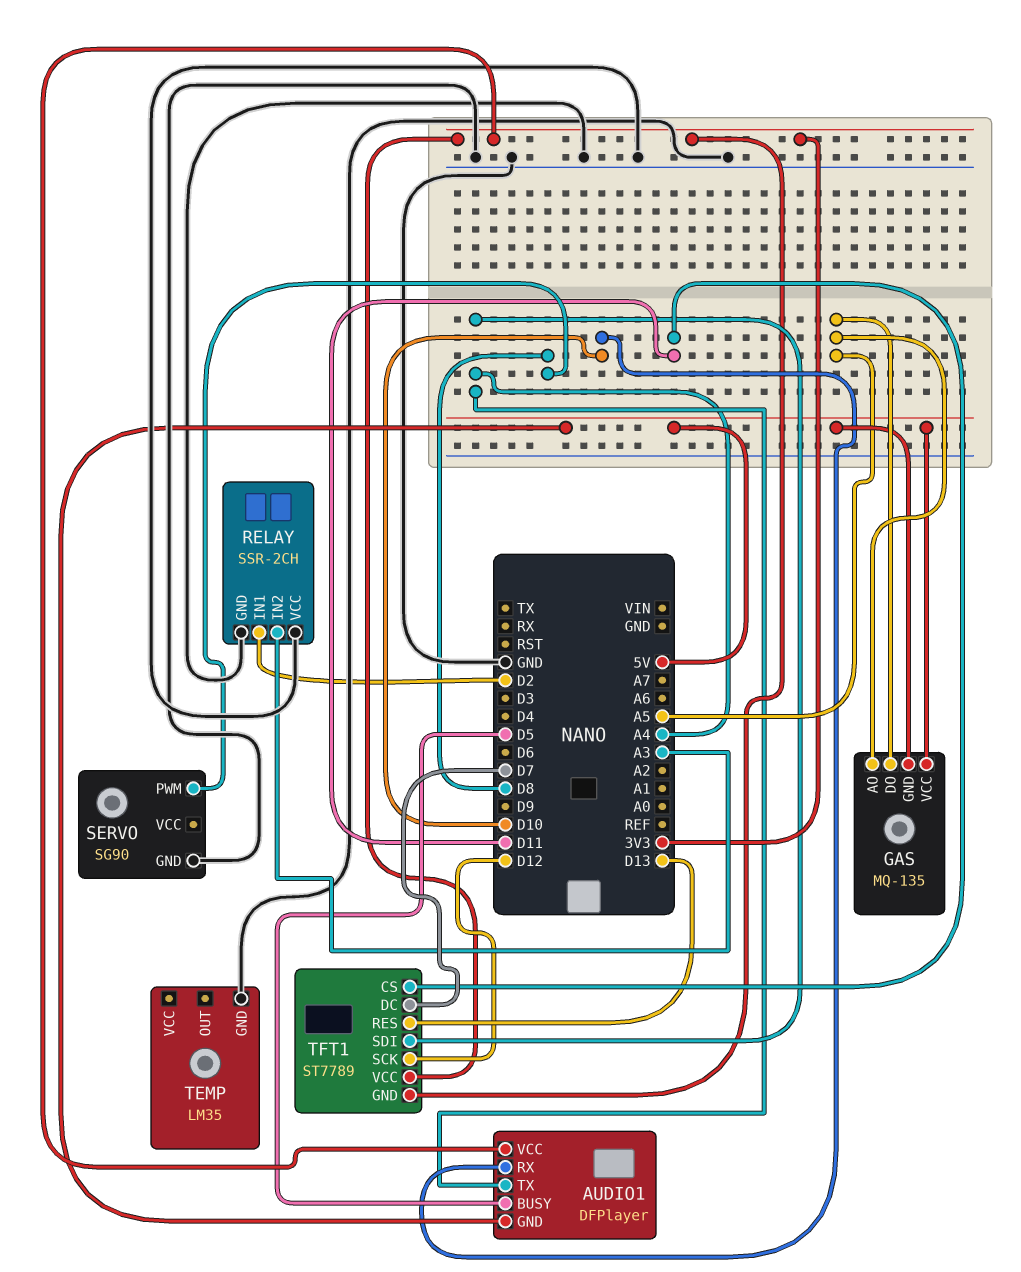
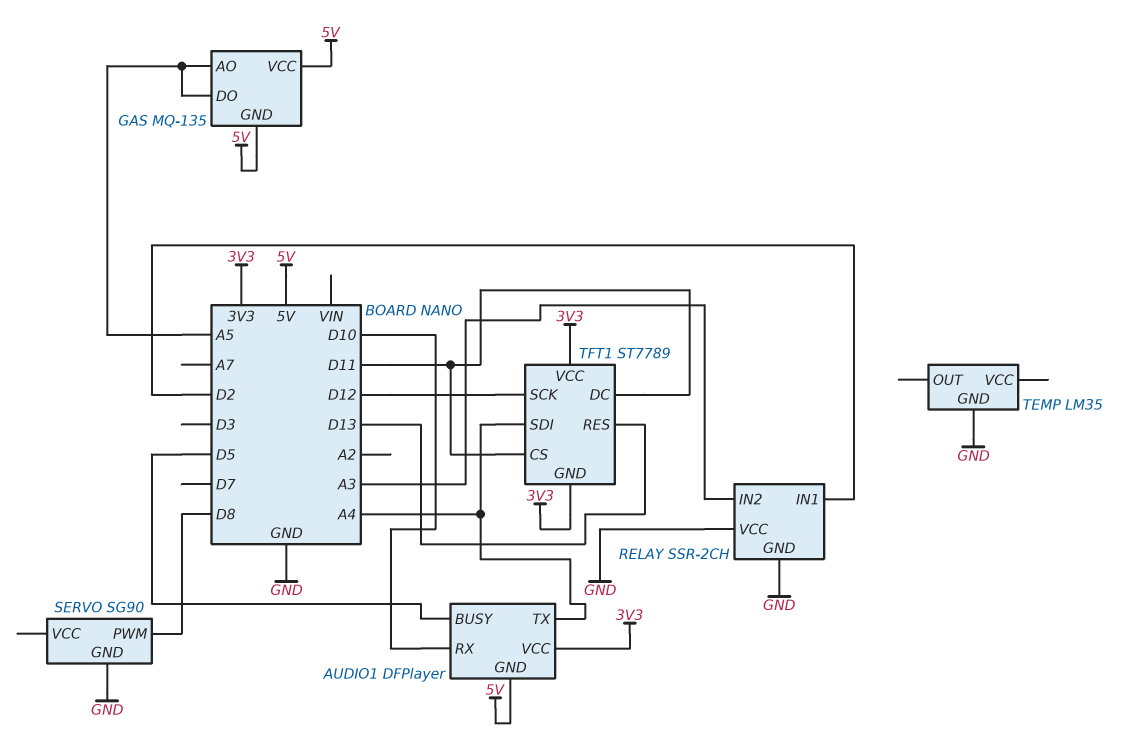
TFT1 pin DC: D7 -> D11

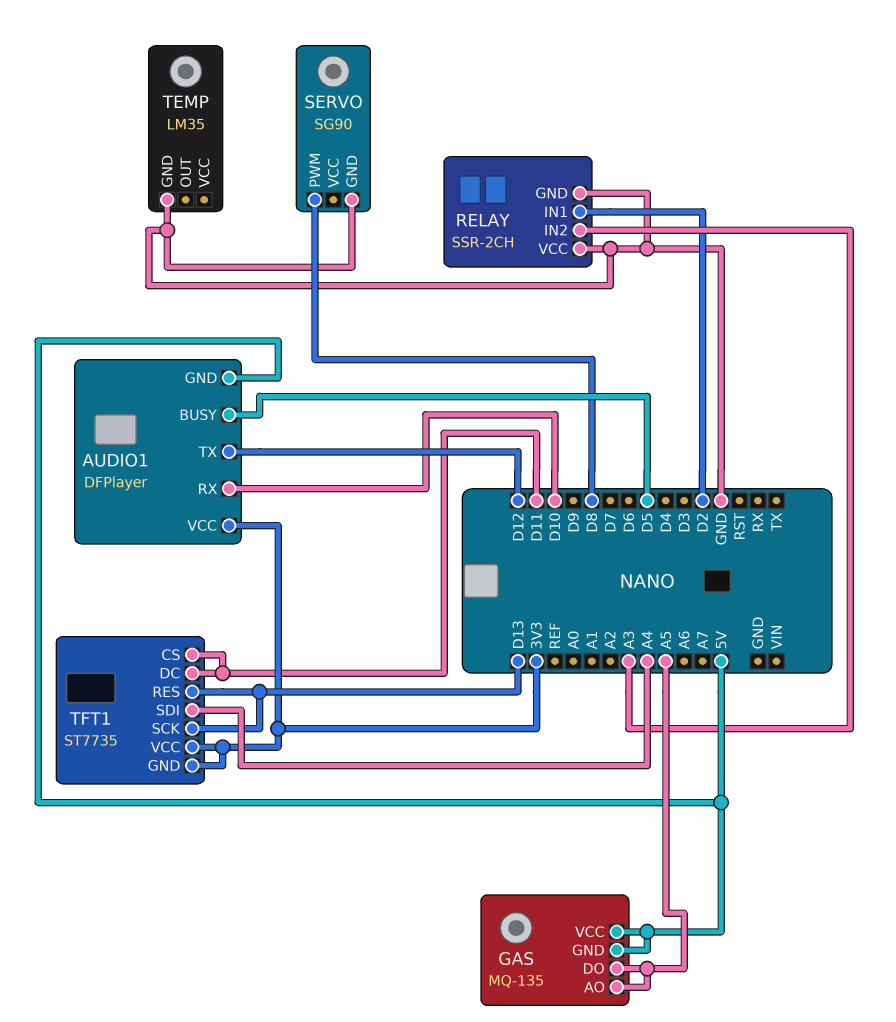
AUDIO1 pin TX: A4 -> D12
TFT1: ST7789 -> ST7735
TFT1 pin SCK: D12 -> D13

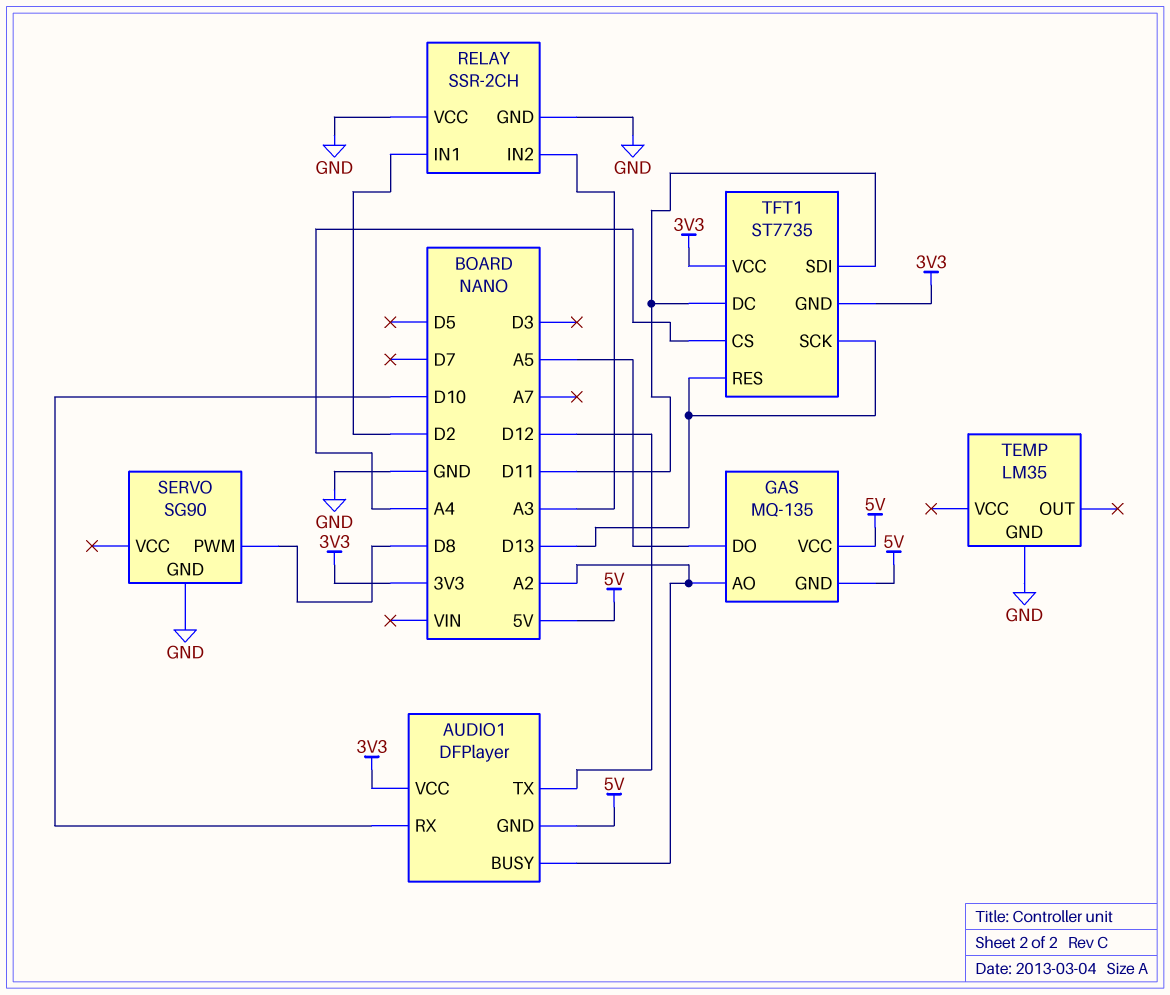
AUDIO1 pin BUSY: D5 -> A2
GAS pin AO: A5 -> A2
TFT1 pin CS: D11 -> A4
TFT1 pin SDI: A4 -> D11

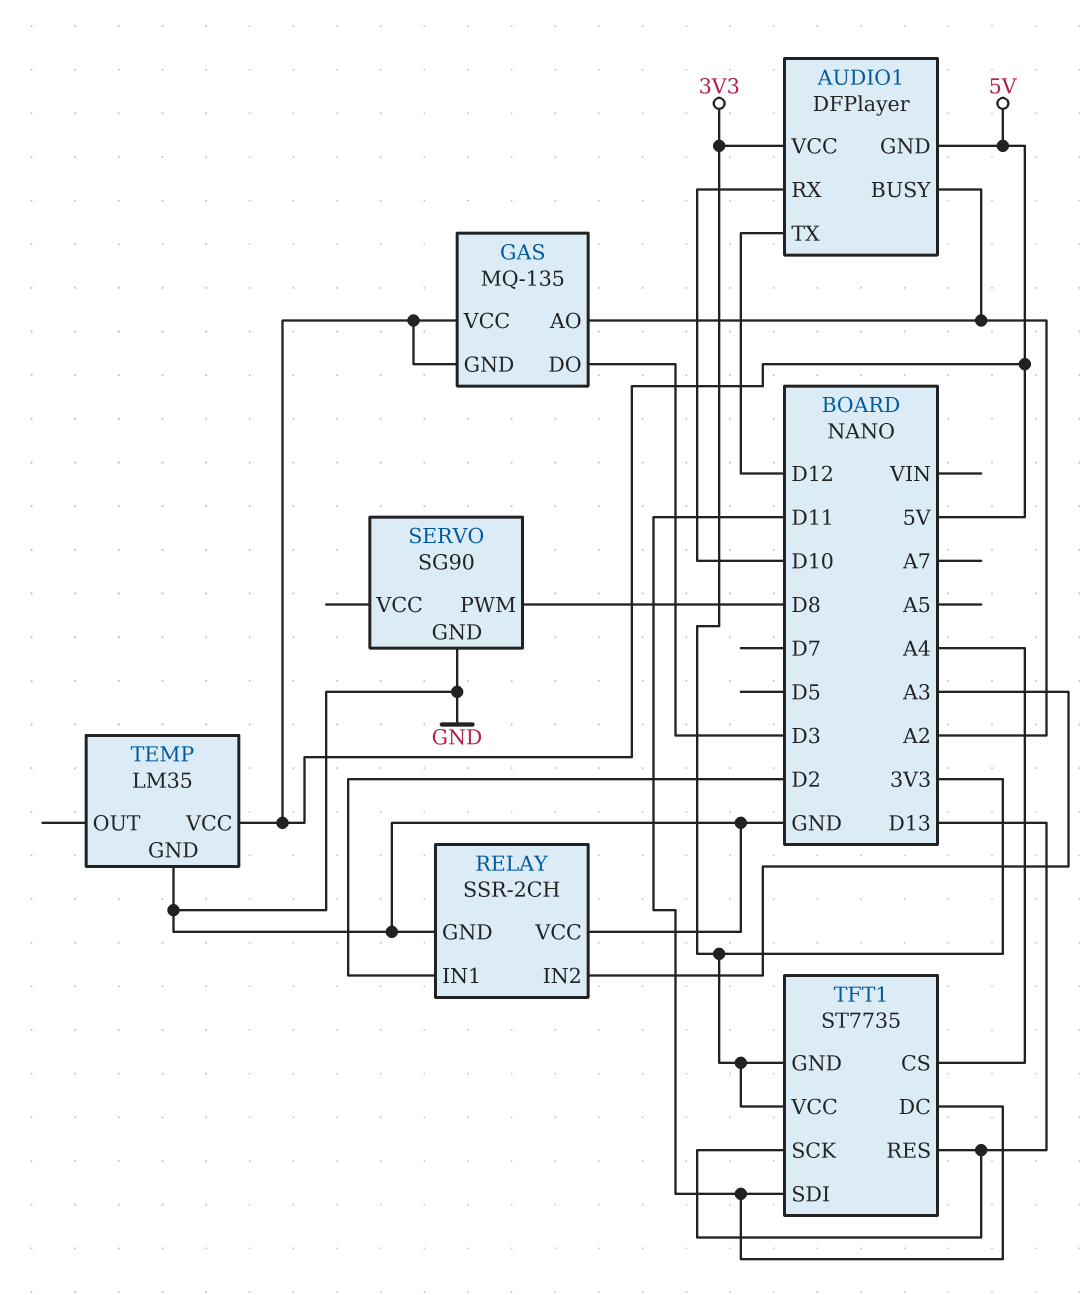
GAS pin DO: A5 -> D3
TEMP pin VCC: none -> 5V

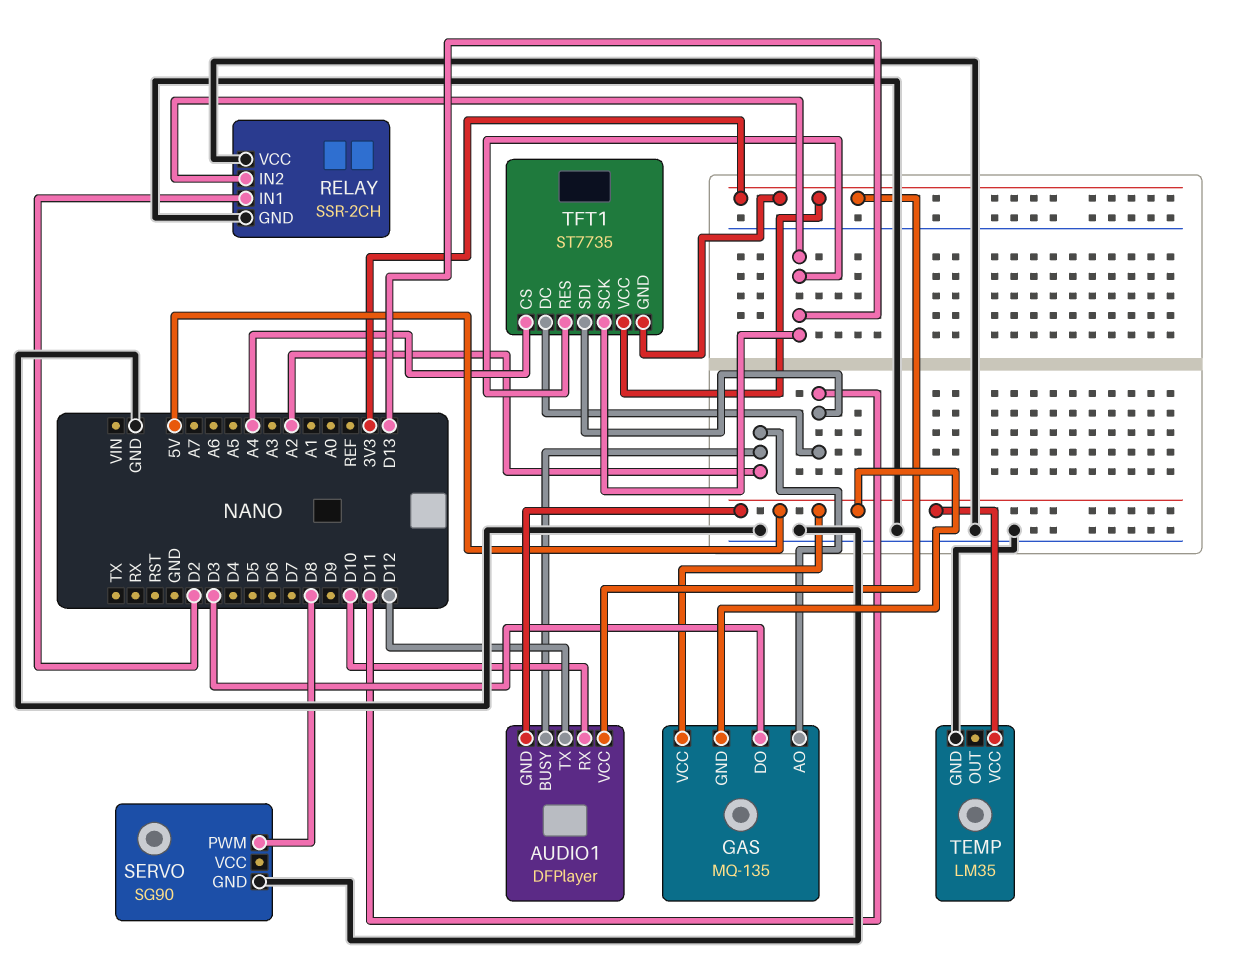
RELAY pin IN2: A3 -> D13

